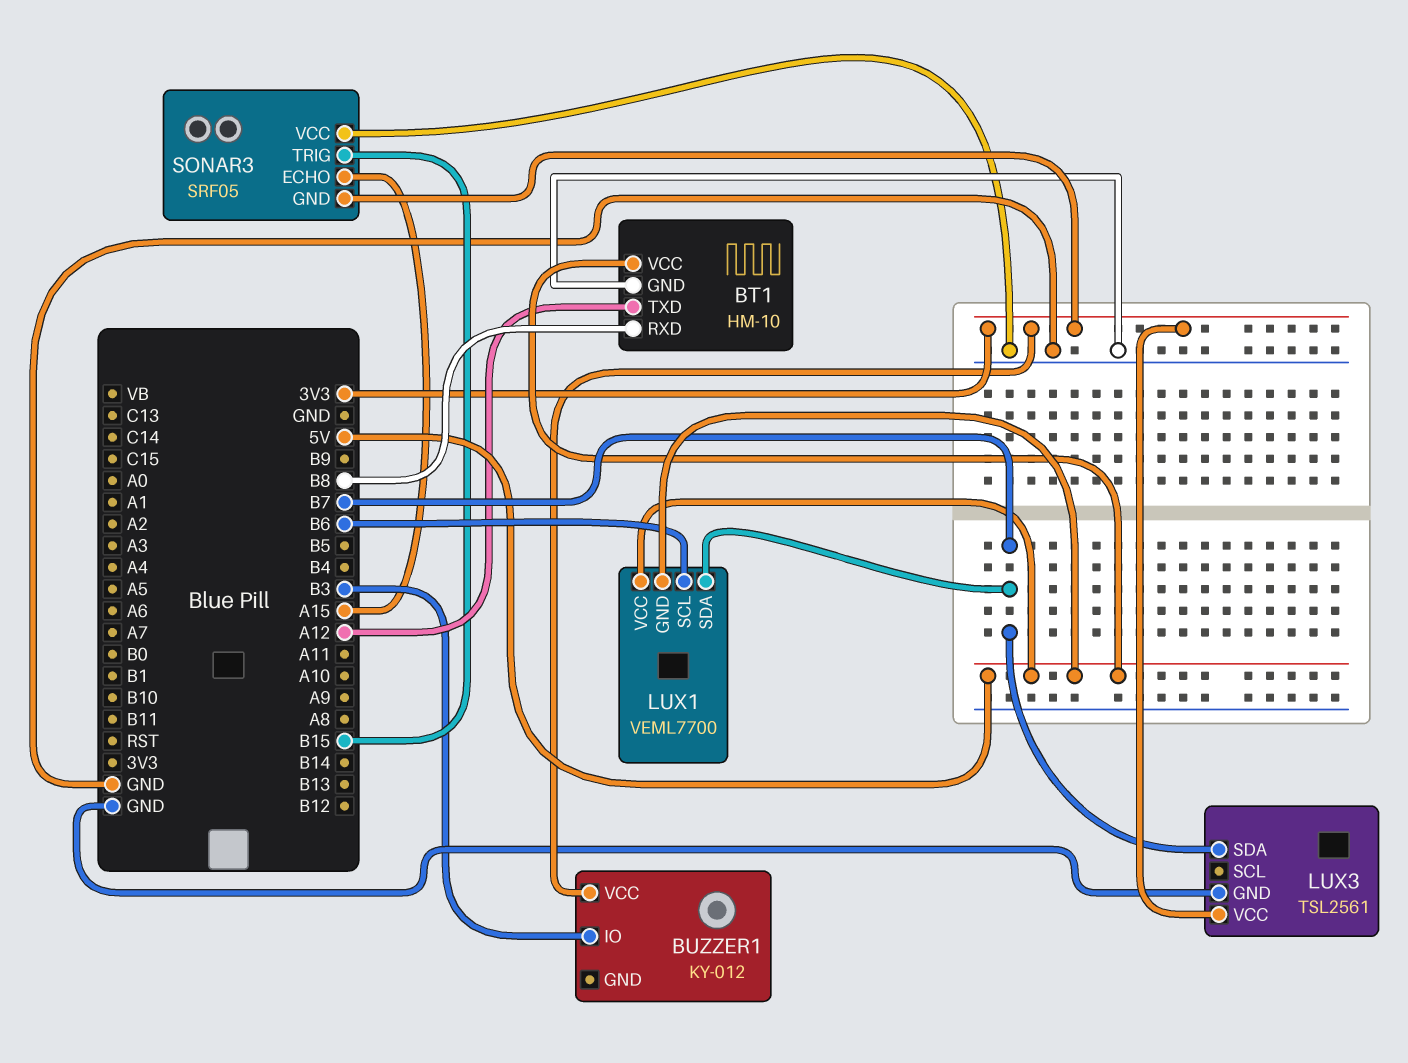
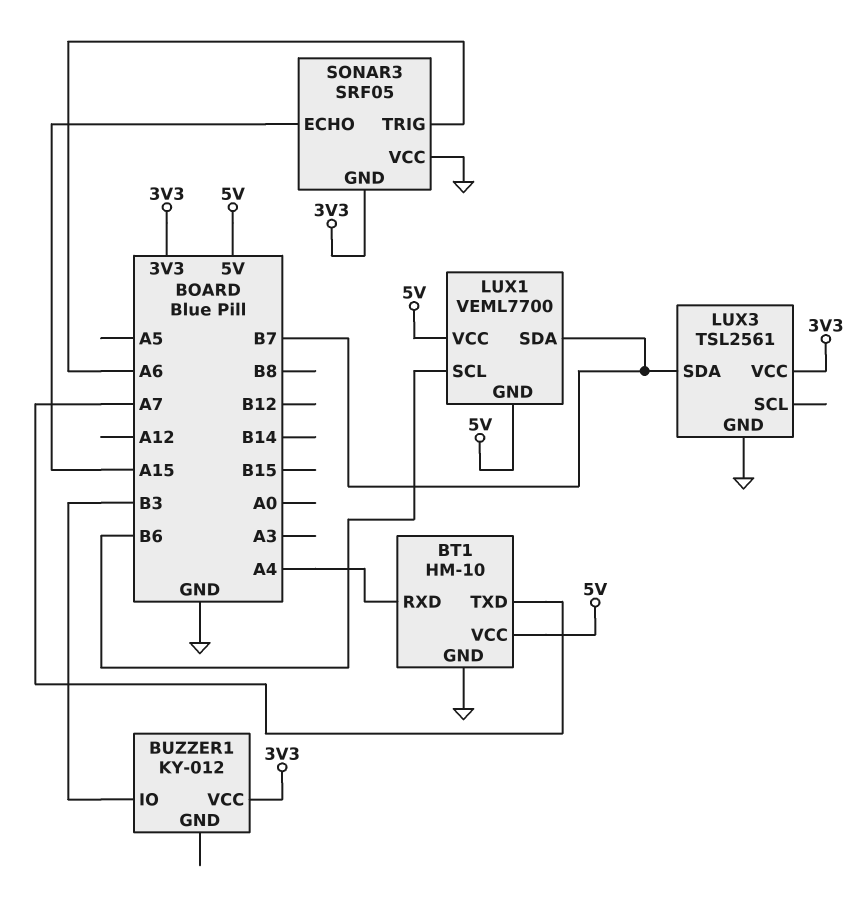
BT1 pin RXD: B8 -> A4
BT1 pin TXD: A12 -> A7
SONAR3 pin TRIG: B15 -> A6

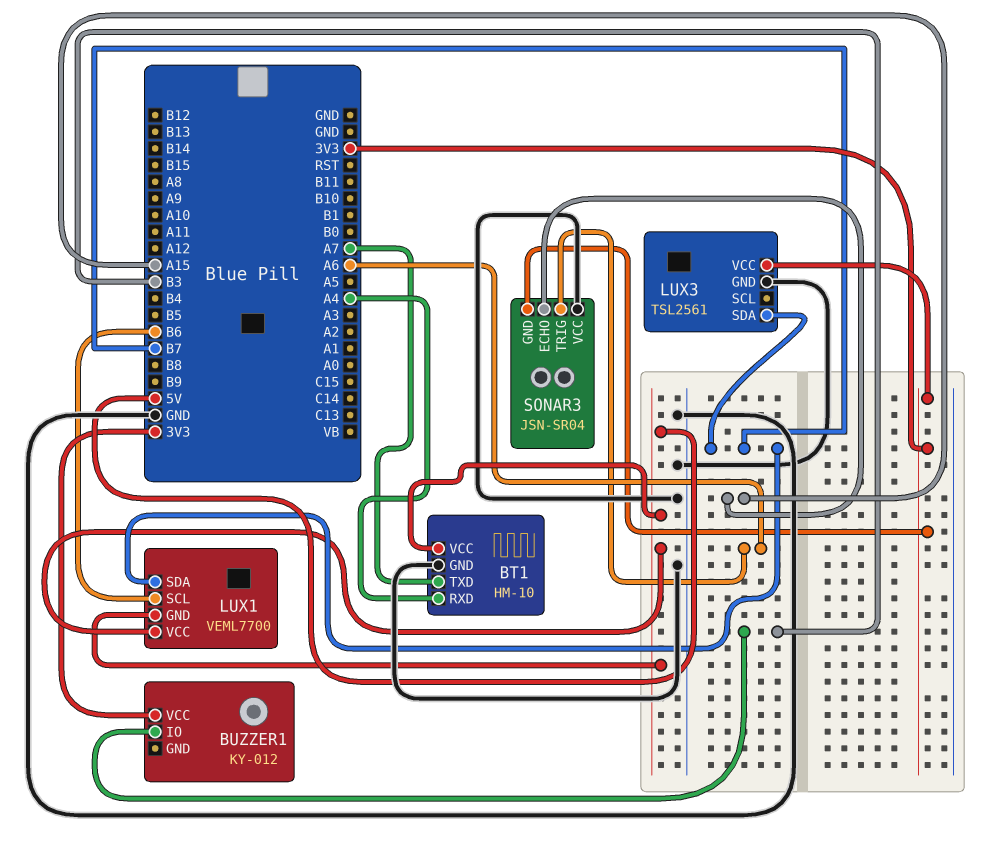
SONAR3: SRF05 -> JSN-SR04

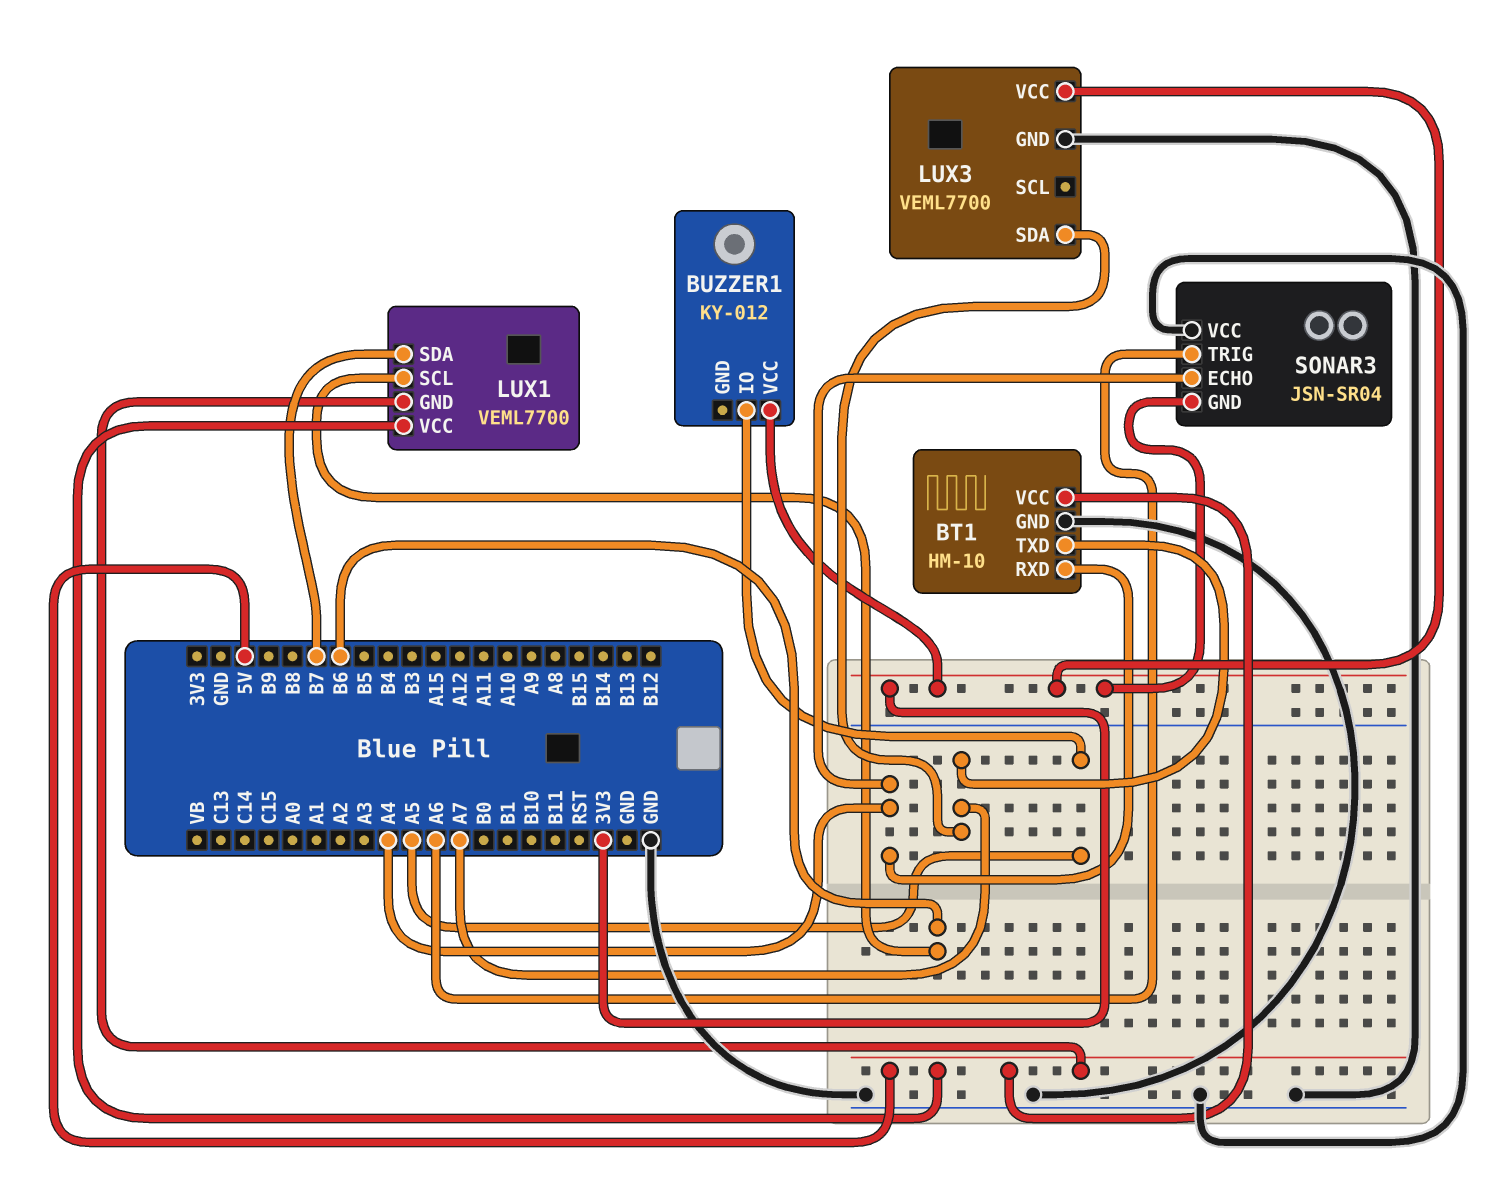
BUZZER1 pin IO: B3 -> A5
LUX3: TSL2561 -> VEML7700
LUX3 pin SDA: B7 -> A7
SONAR3 pin ECHO: A15 -> A4

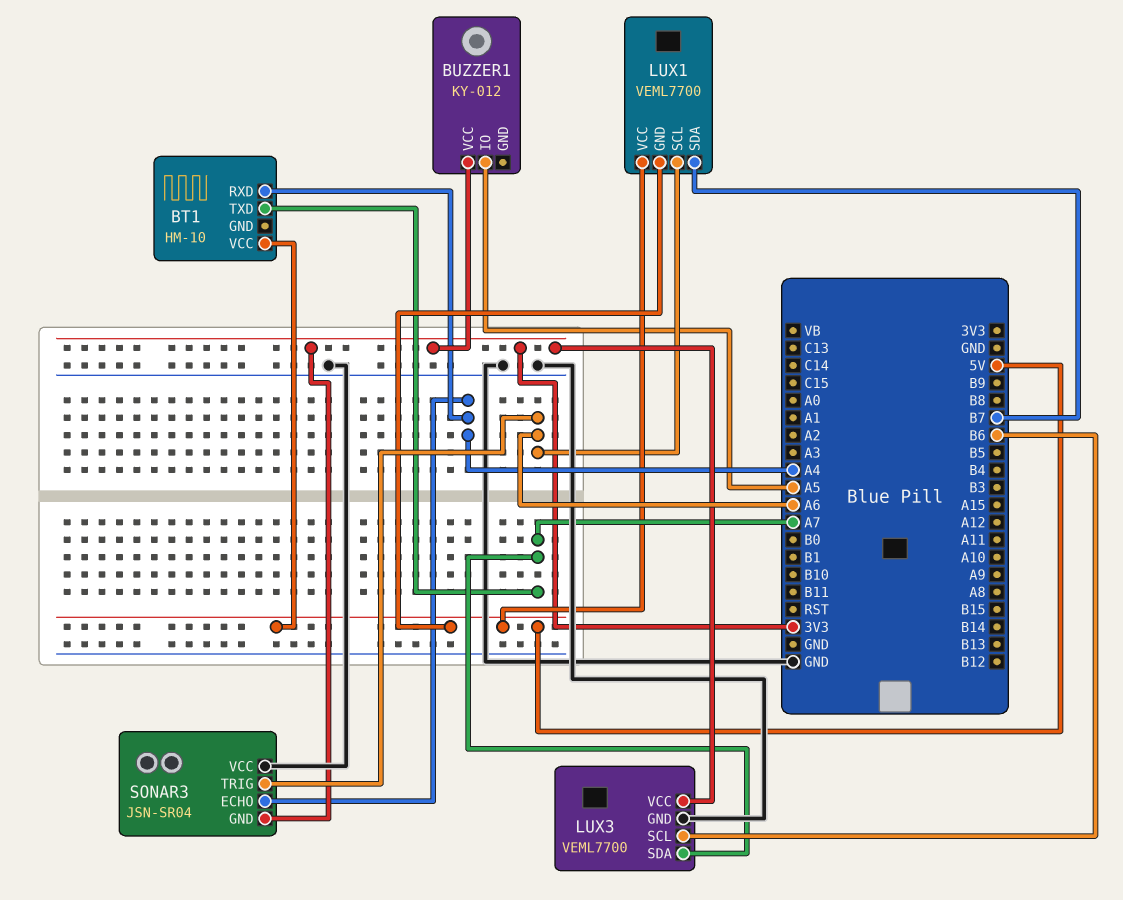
BT1 pin GND: GND -> none
LUX1 pin SCL: B6 -> A6
LUX3 pin SCL: none -> B6

